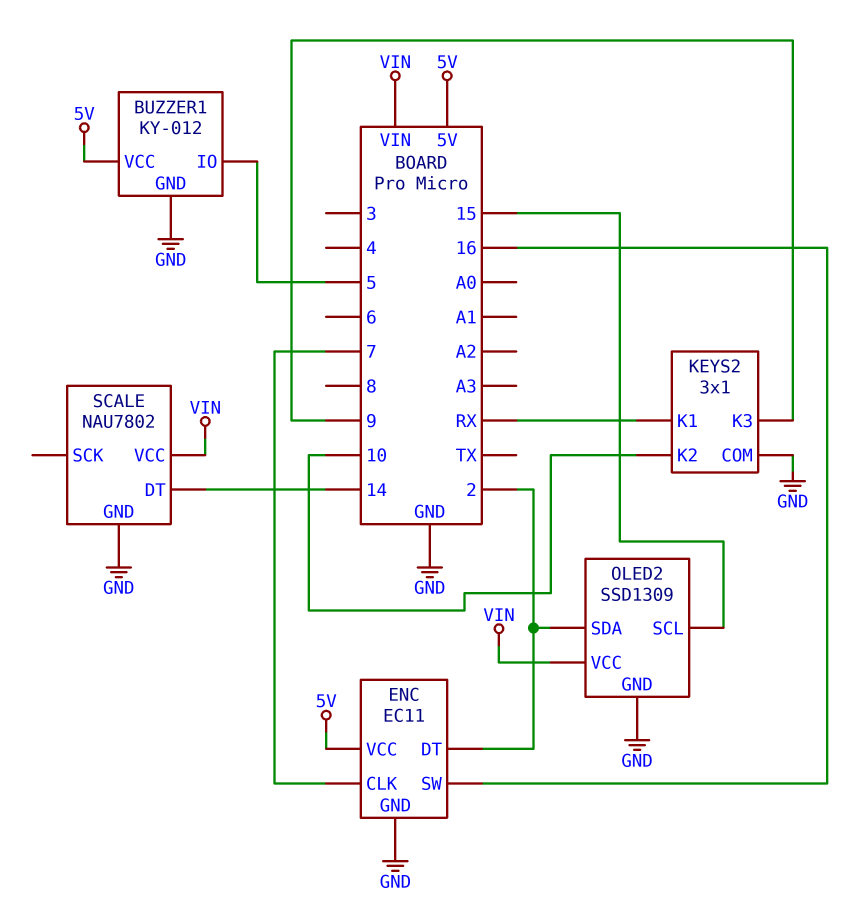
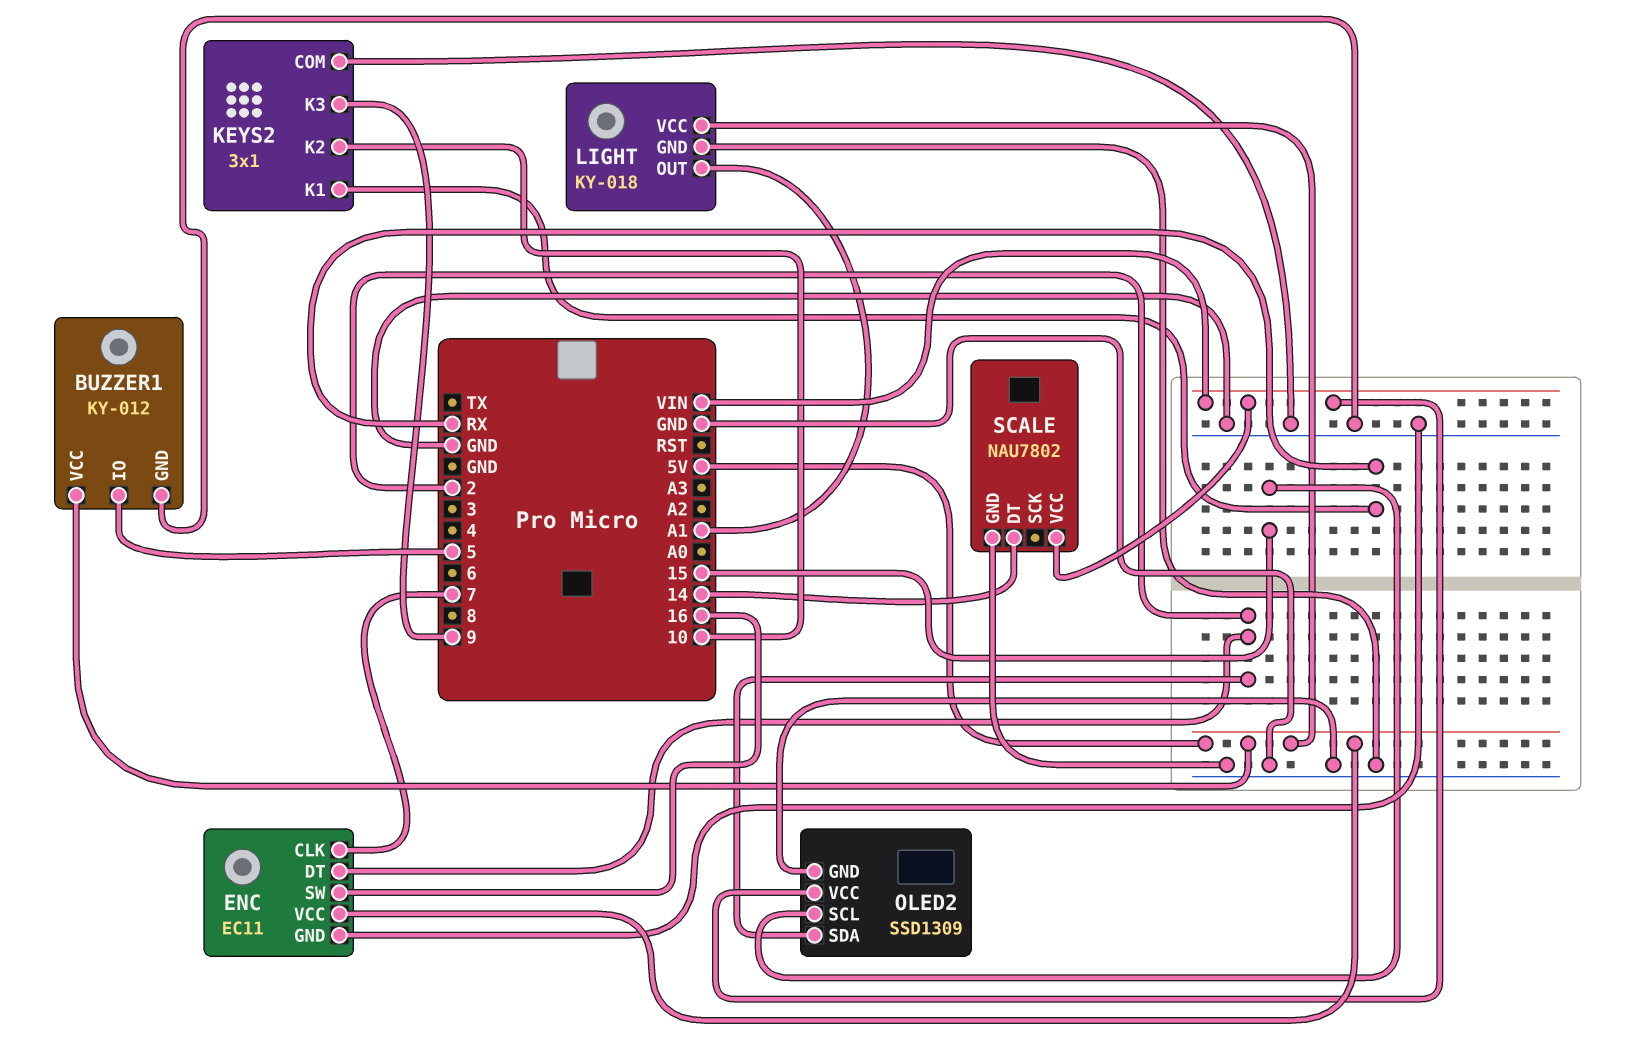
LIGHT: none -> KY-018
LIGHT pin GND: none -> GND
LIGHT pin OUT: none -> A1
LIGHT pin VCC: none -> 5V

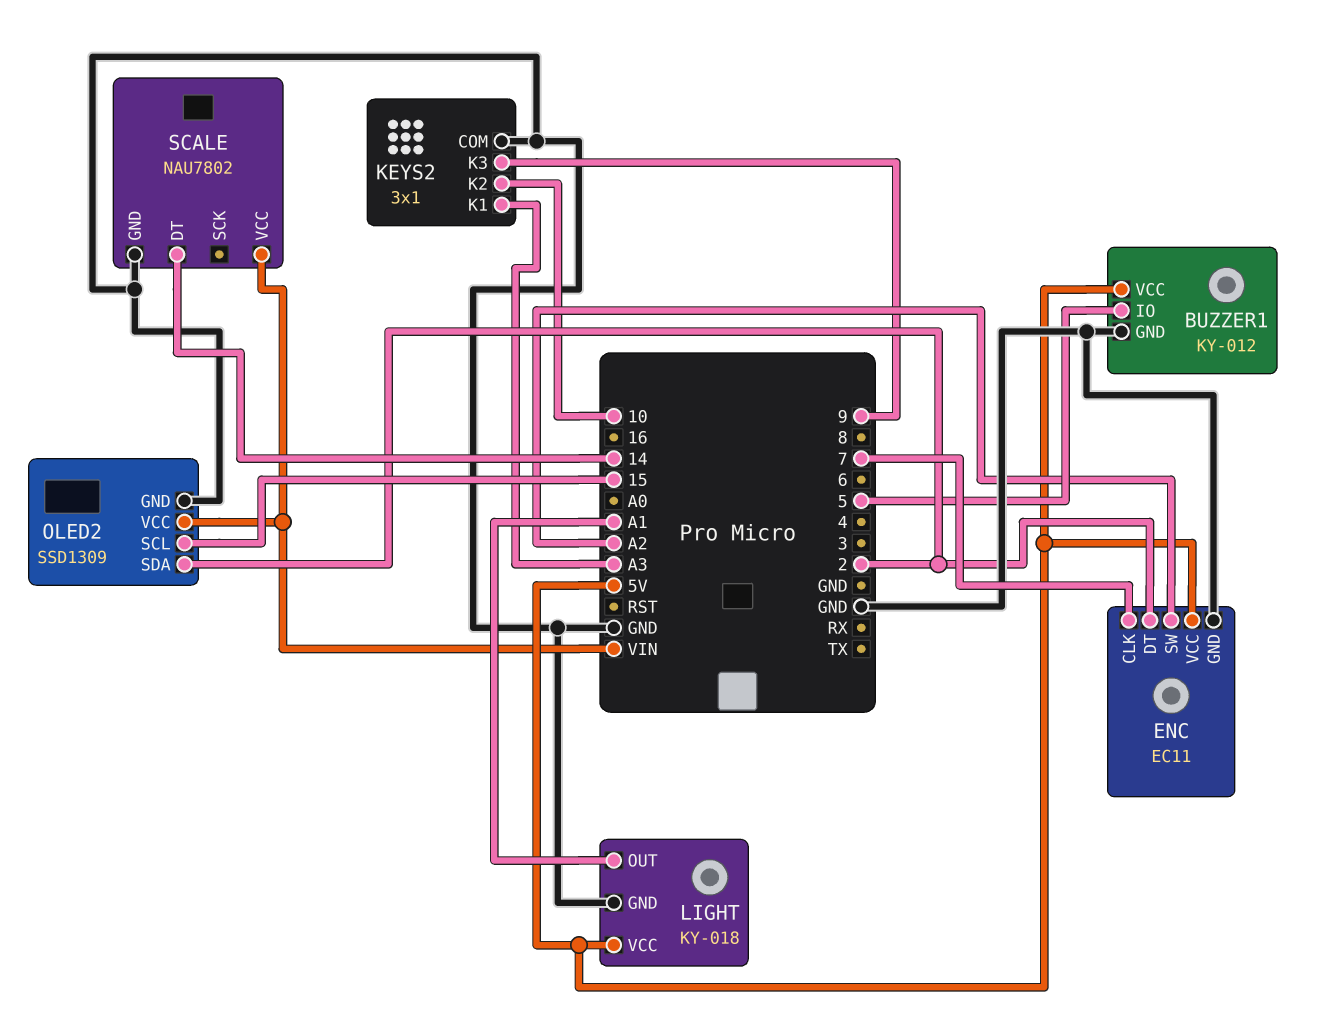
ENC pin SW: 16 -> A2
KEYS2 pin K1: RX -> A3

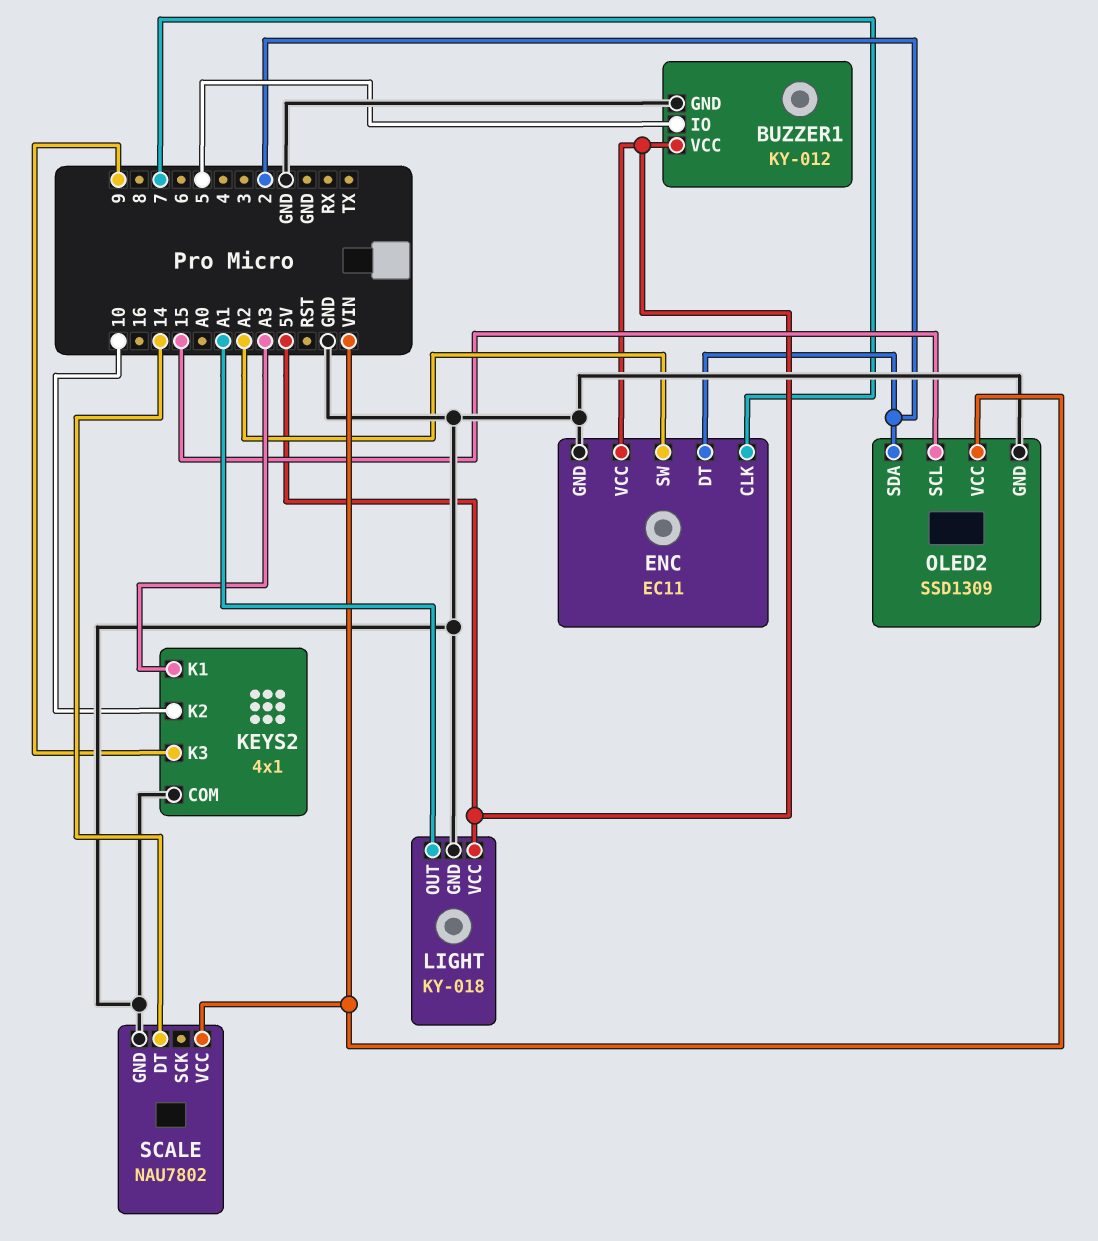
KEYS2: 3x1 -> 4x1

